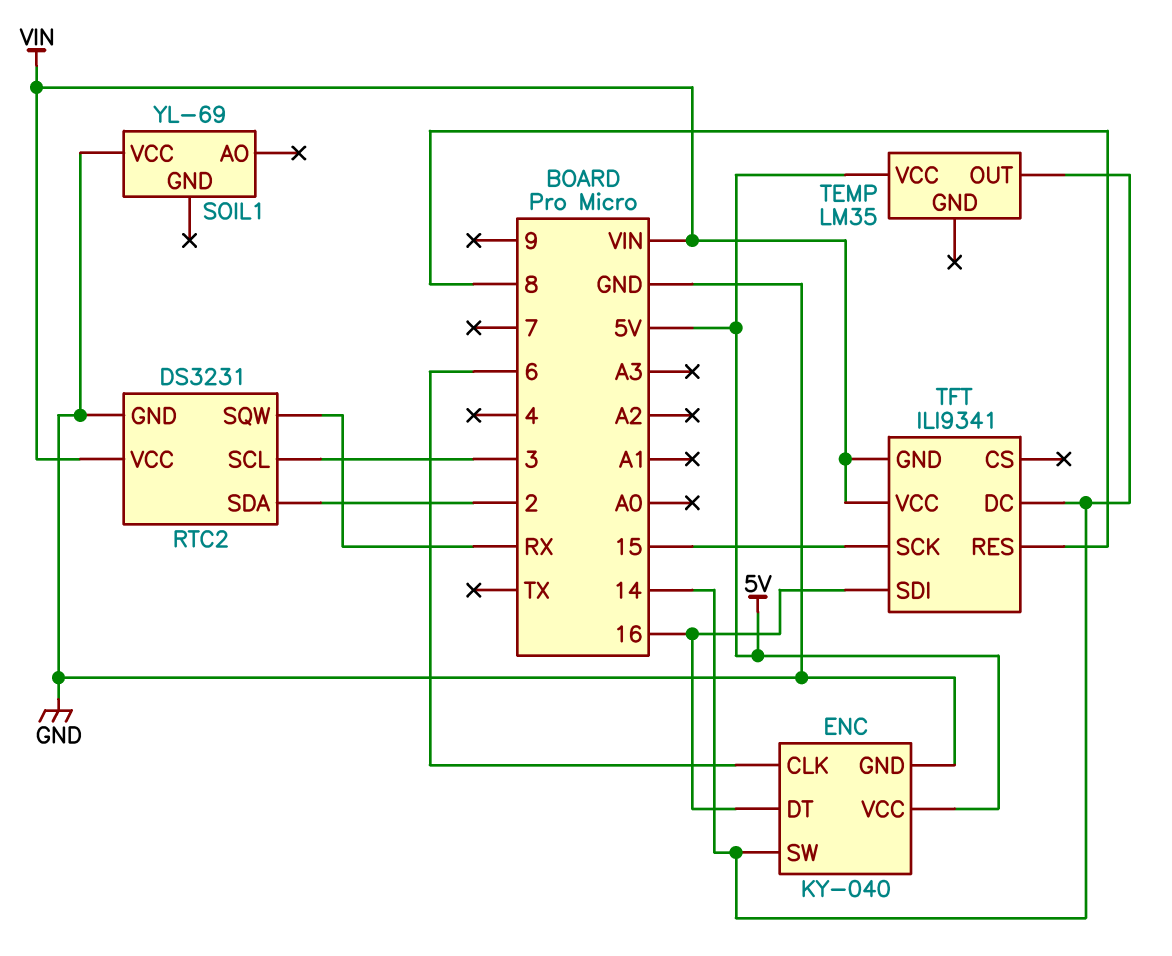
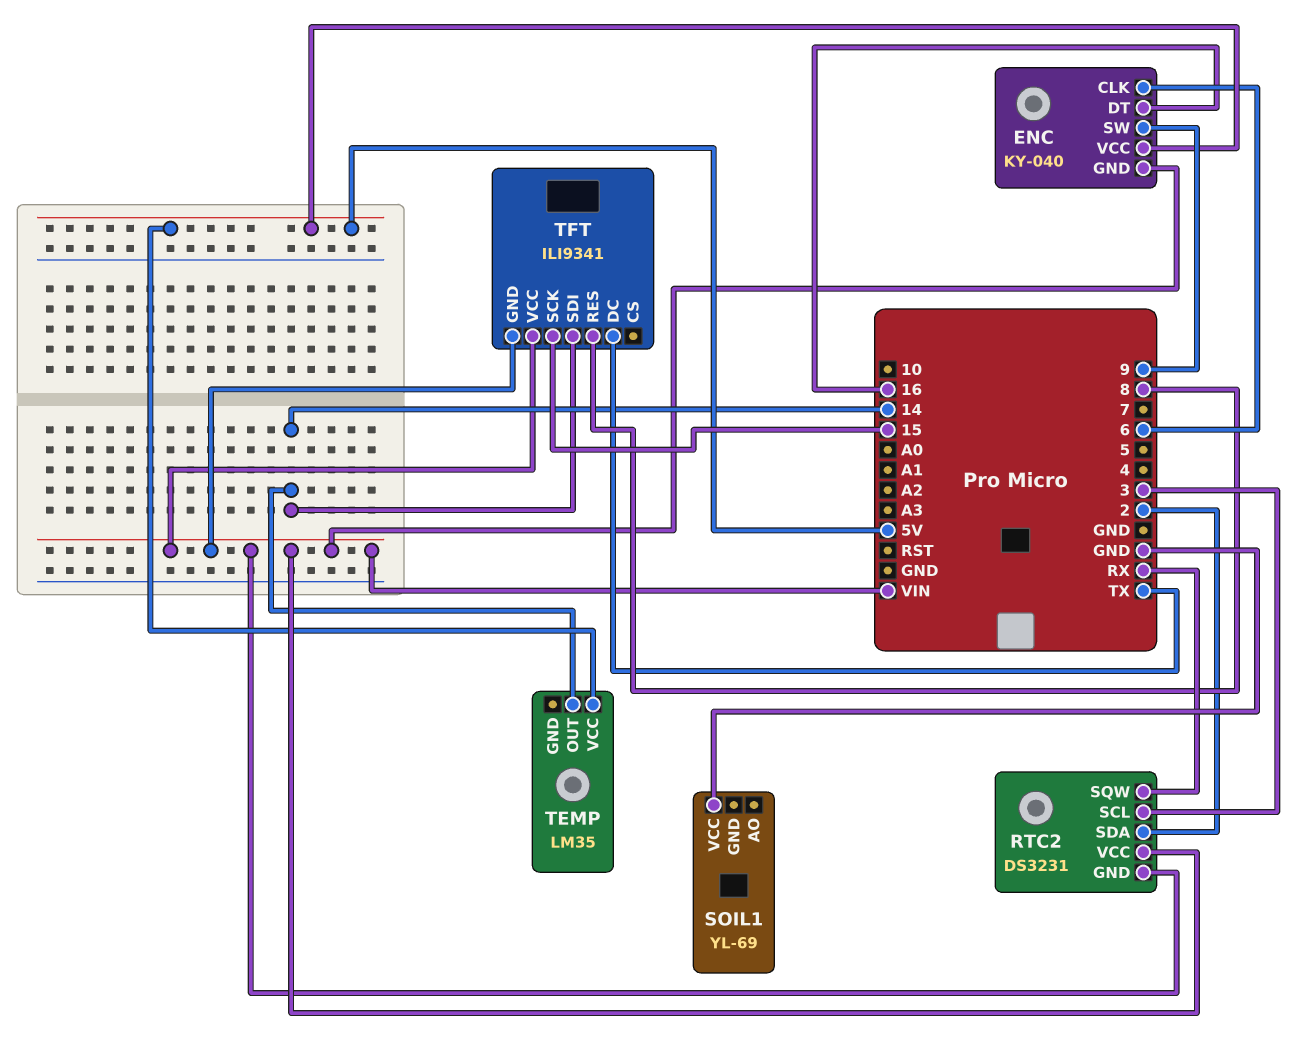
ENC pin GND: GND -> VIN
ENC pin SW: 14 -> 9
RTC2 pin GND: GND -> VIN
TFT pin DC: 14 -> TX
TFT pin SDI: 16 -> 14

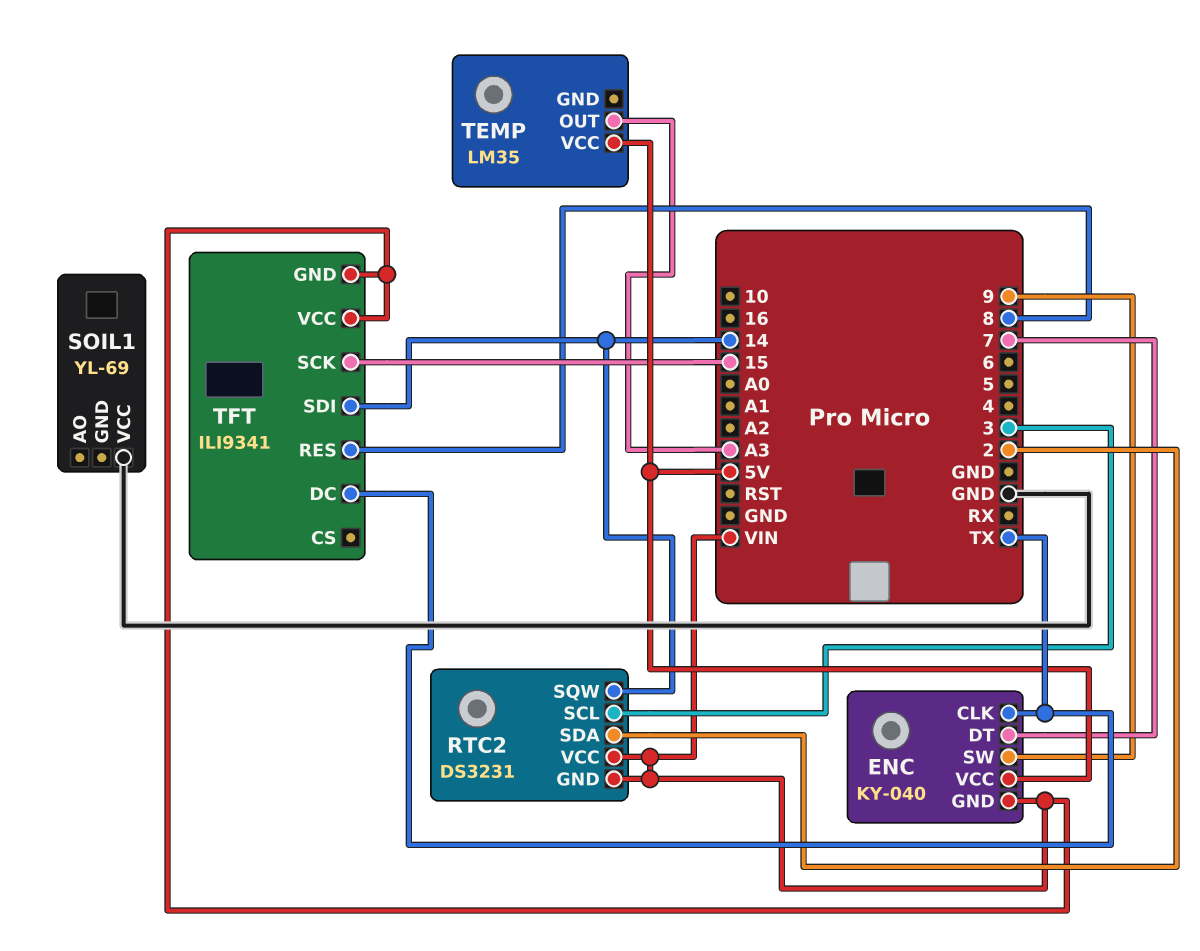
ENC pin CLK: 6 -> TX
ENC pin DT: 16 -> 7
RTC2 pin SQW: RX -> 14
TEMP pin OUT: 14 -> A3

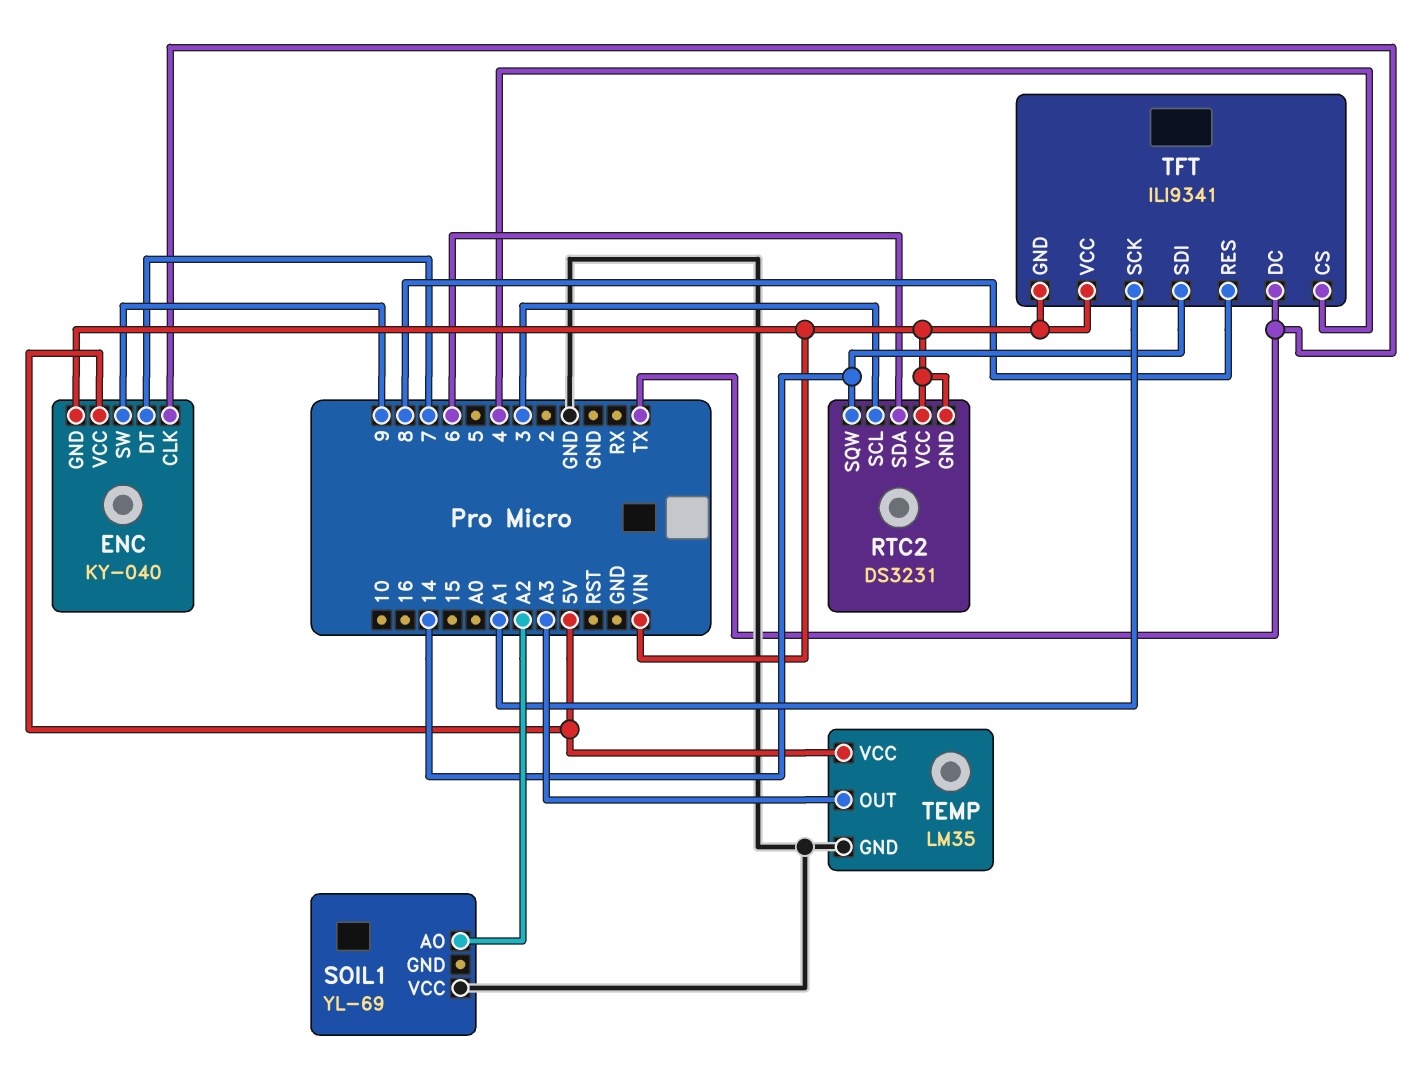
RTC2 pin SDA: 2 -> 6
SOIL1 pin AO: none -> A2
TEMP pin GND: none -> GND
TFT pin CS: none -> 4
TFT pin SCK: 15 -> A1

